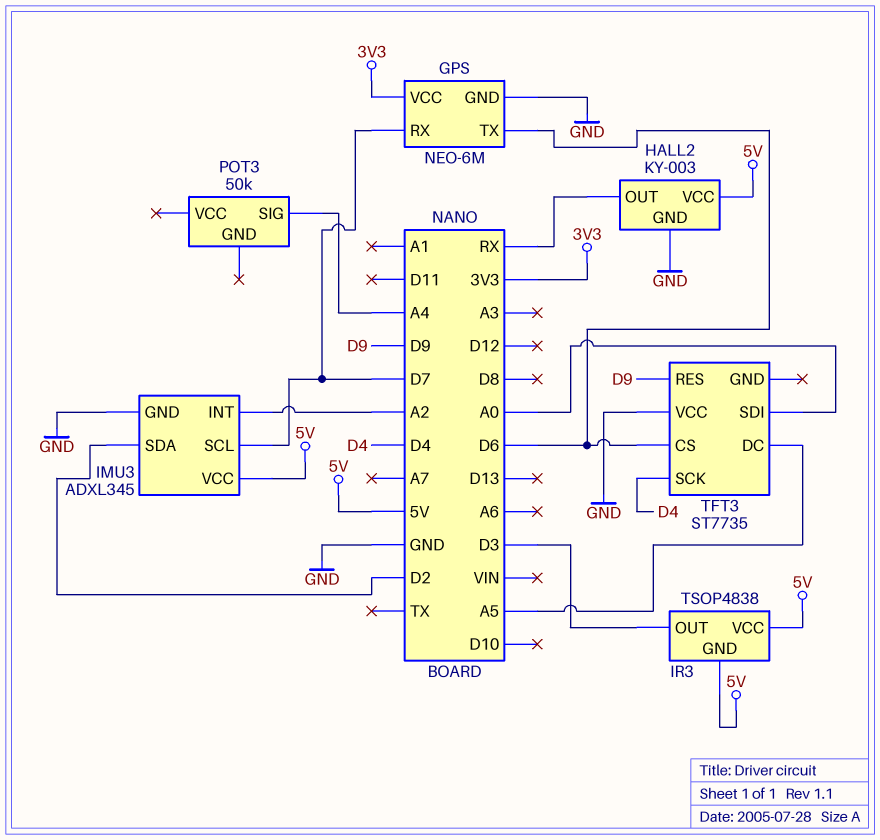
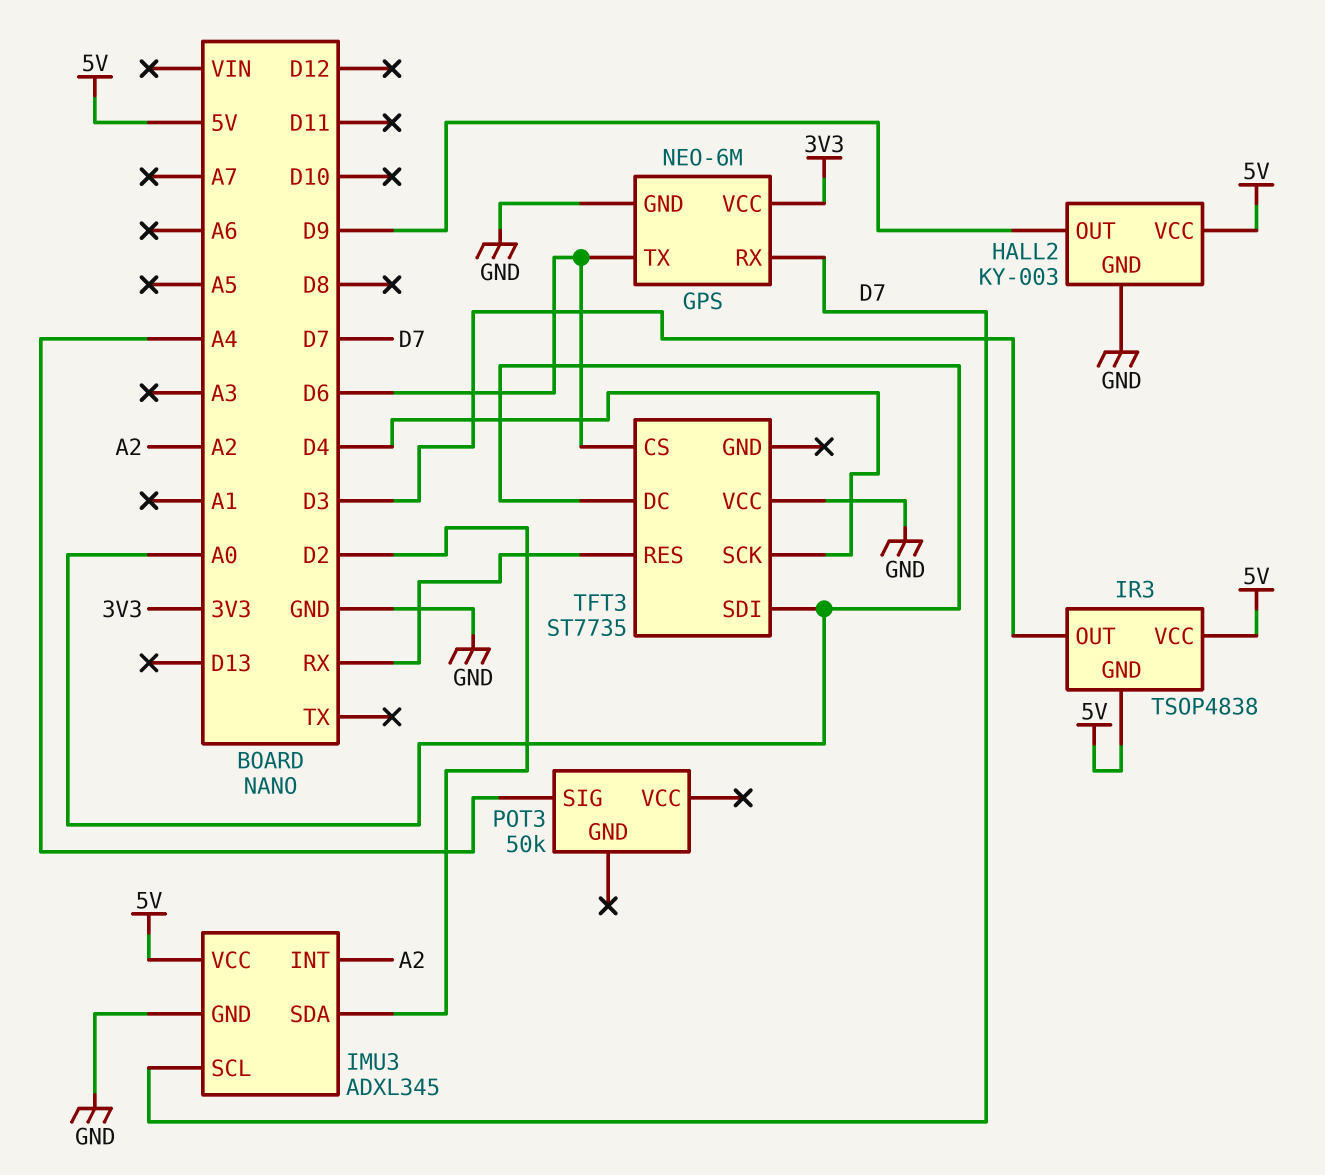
HALL2 pin OUT: RX -> D9
TFT3 pin DC: A5 -> A0
TFT3 pin RES: D9 -> RX

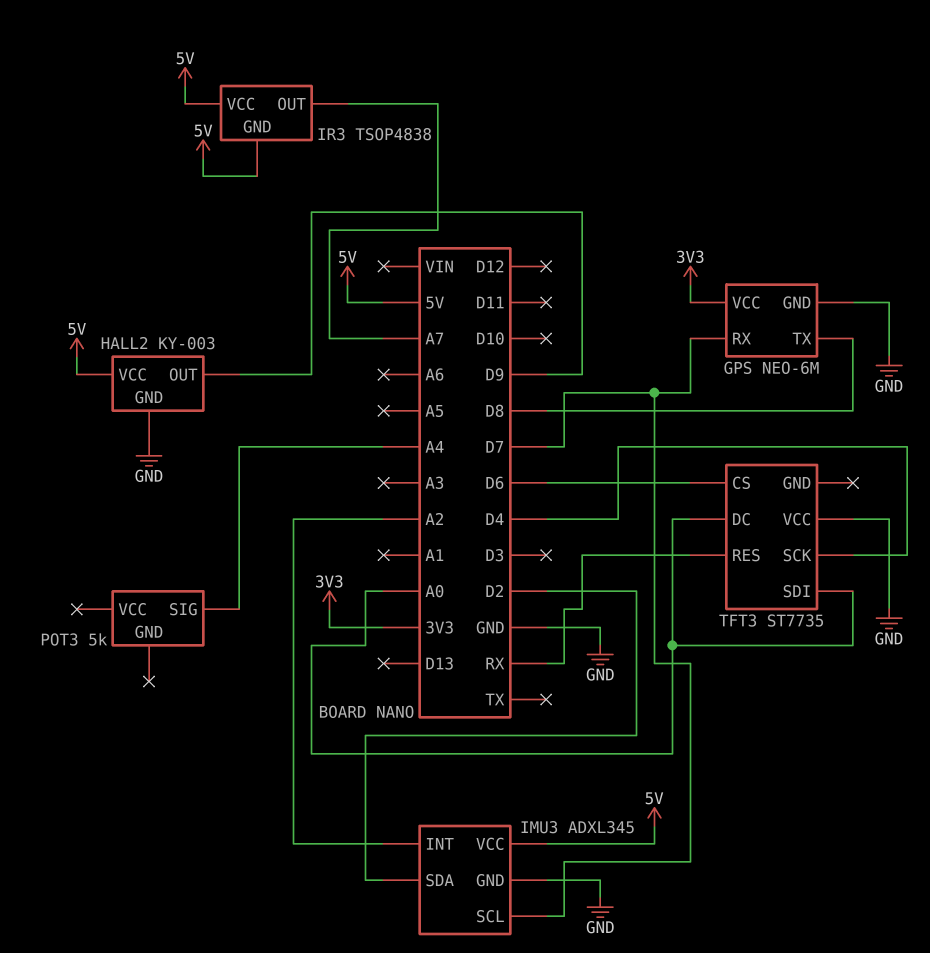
GPS pin TX: D6 -> D8
IR3 pin OUT: D3 -> A7
POT3: 50k -> 5k

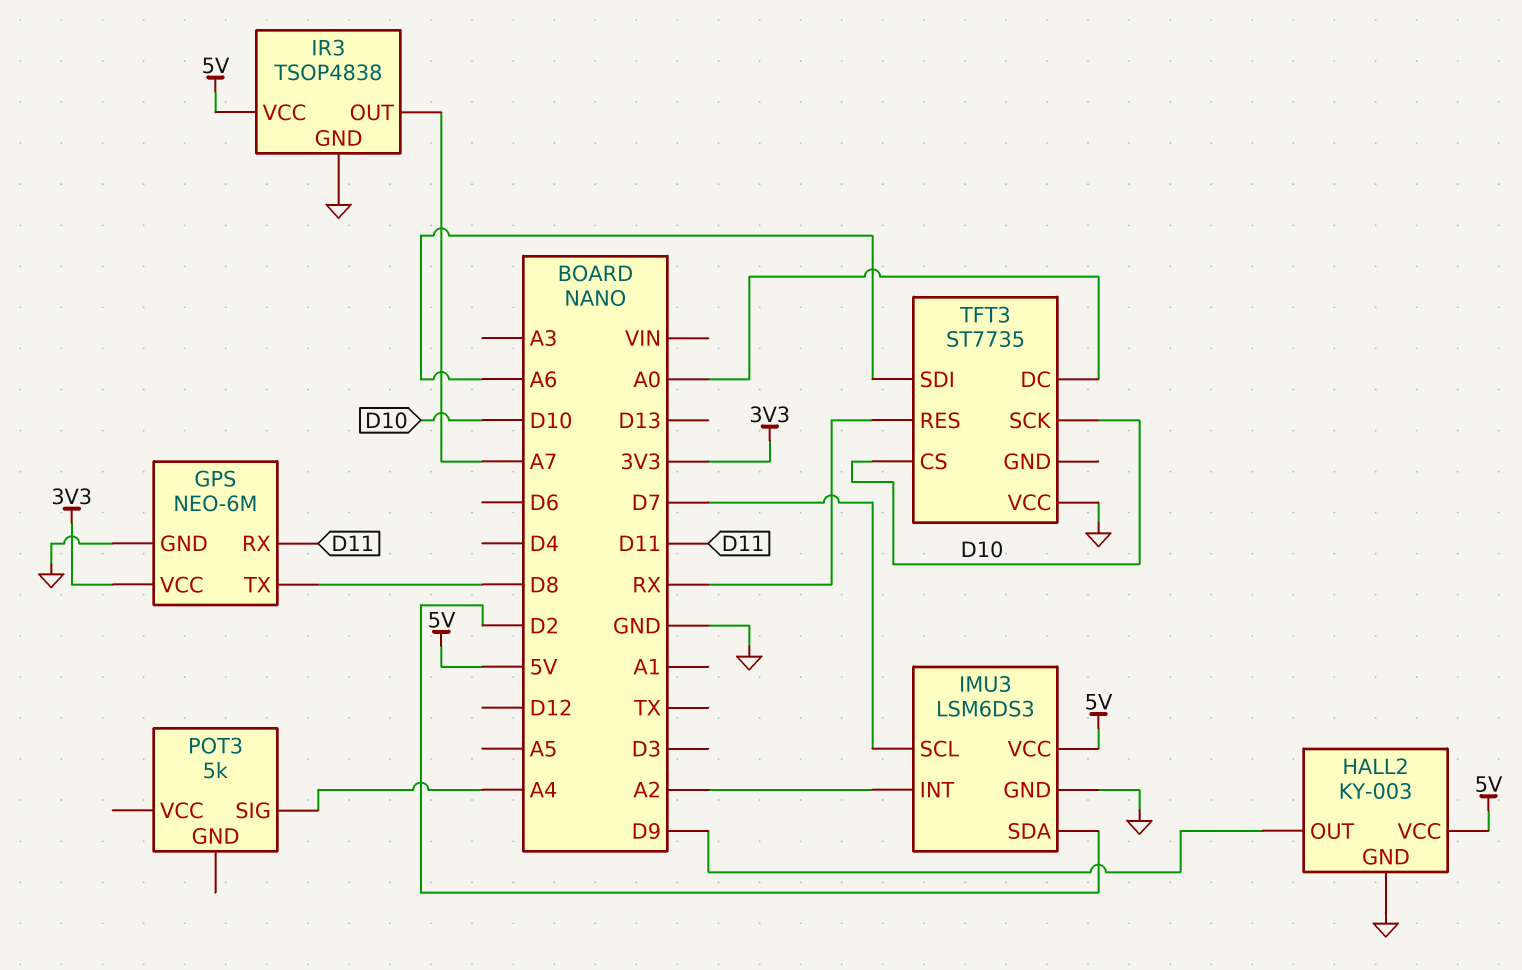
GPS pin RX: D7 -> D11
IMU3: ADXL345 -> LSM6DS3
IR3 pin GND: 5V -> GND
TFT3 pin CS: D6 -> D10
TFT3 pin SCK: D4 -> D10
TFT3 pin SDI: A0 -> A6

